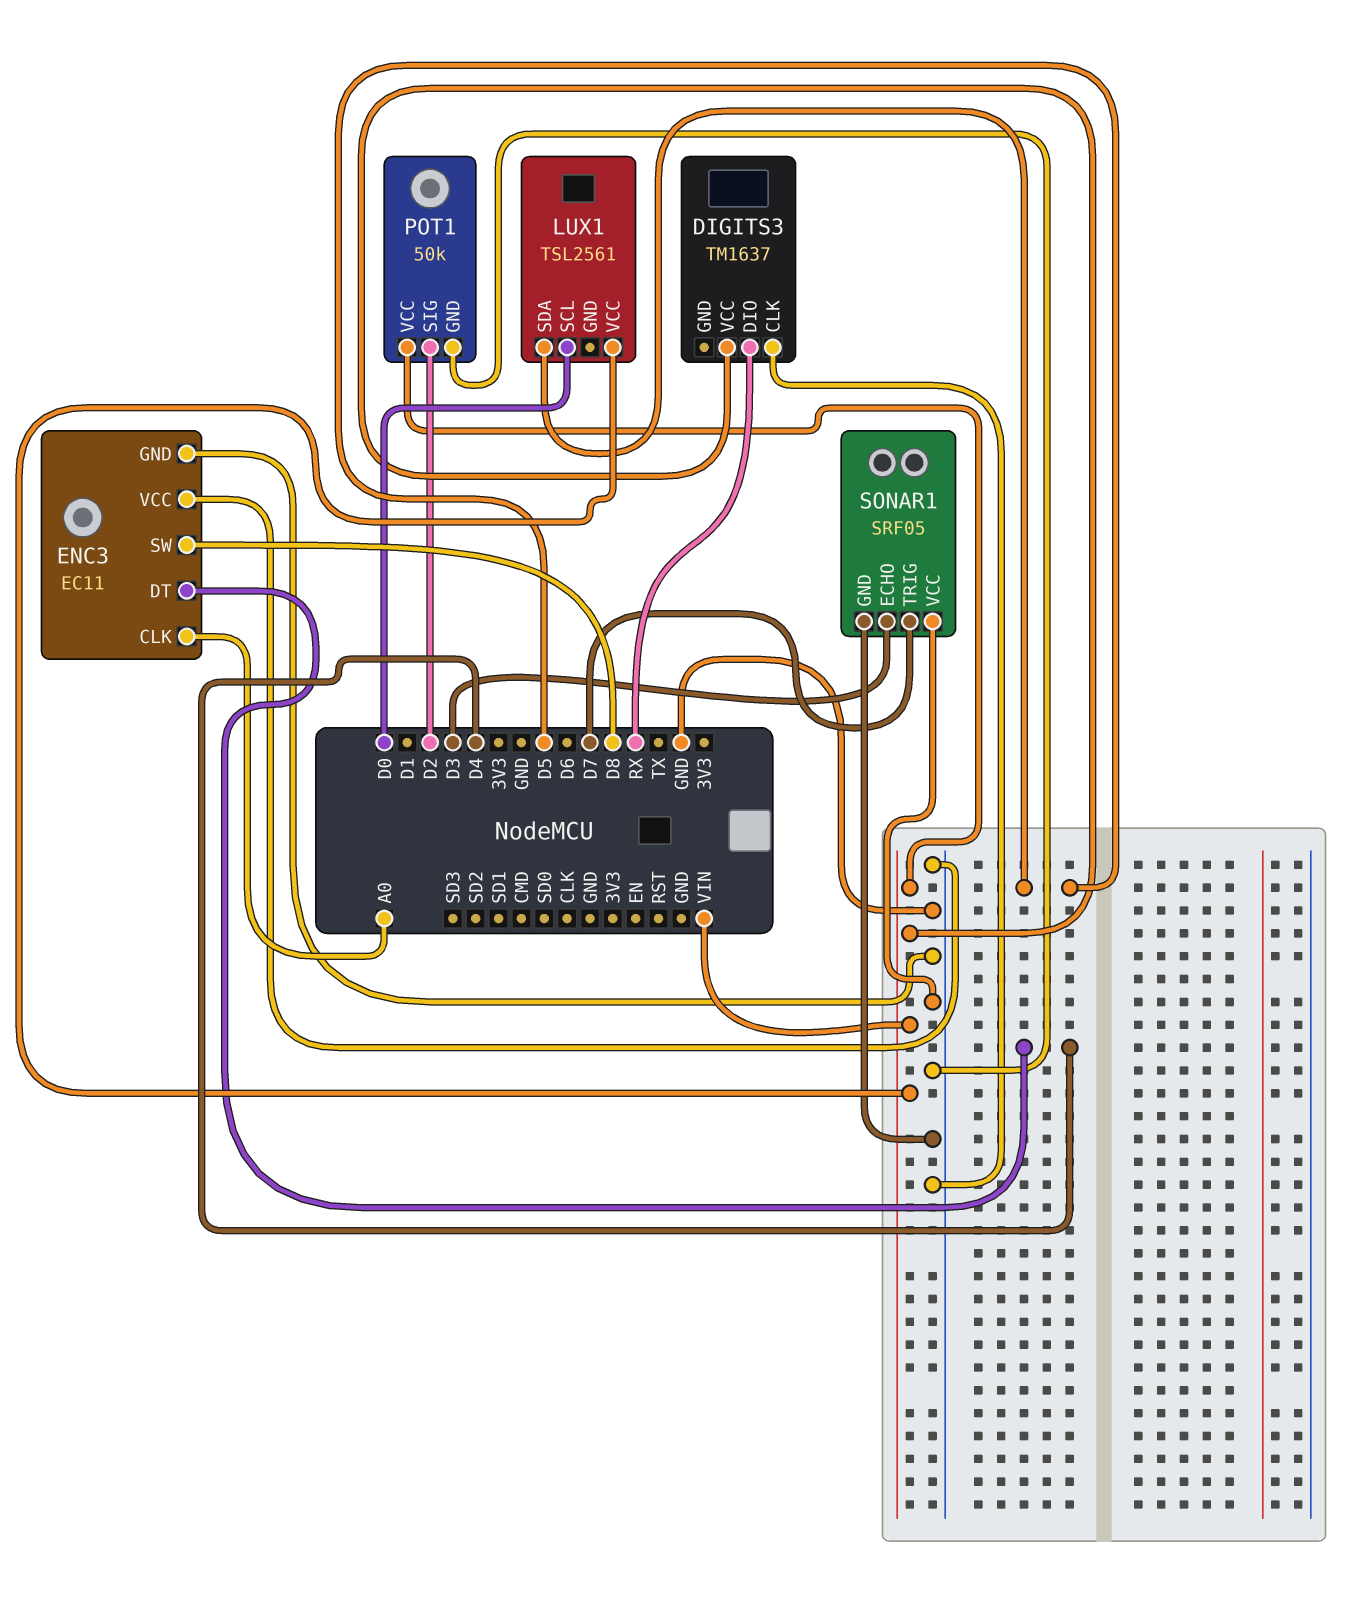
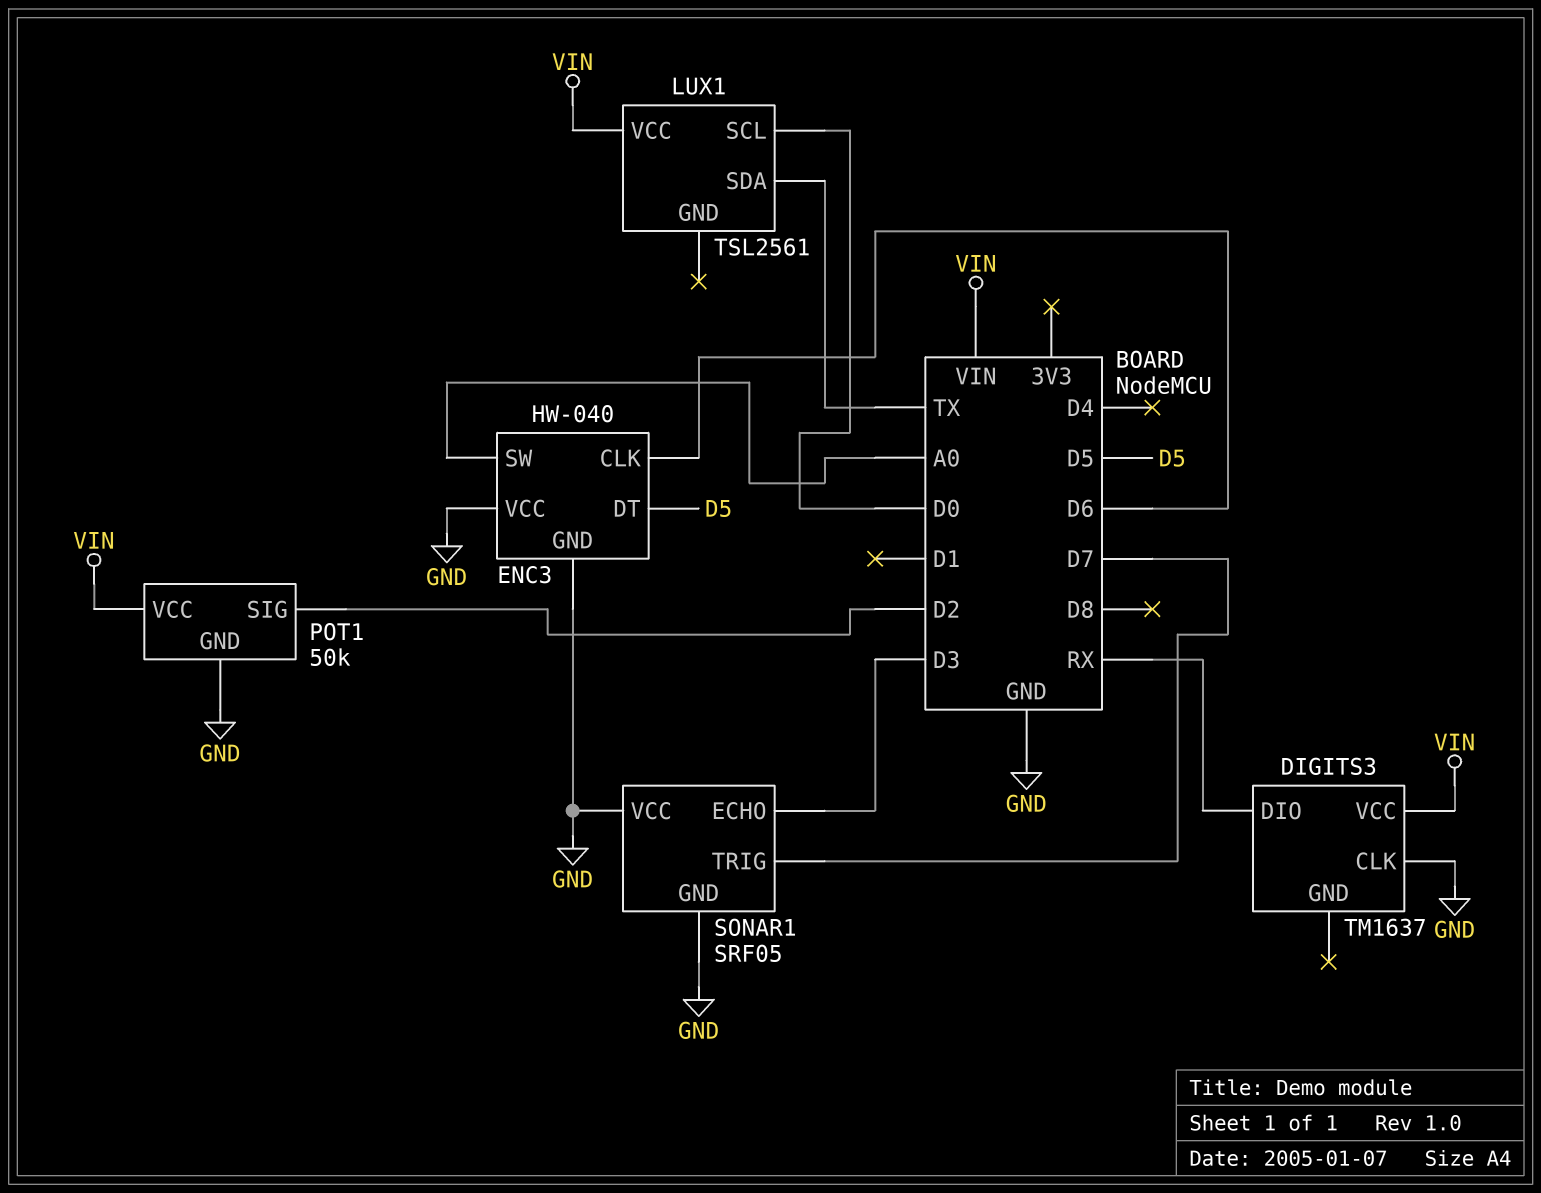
ENC3: EC11 -> HW-040
ENC3 pin CLK: A0 -> D6
ENC3 pin DT: D4 -> D5
ENC3 pin SW: D8 -> A0
LUX1 pin SDA: D5 -> TX

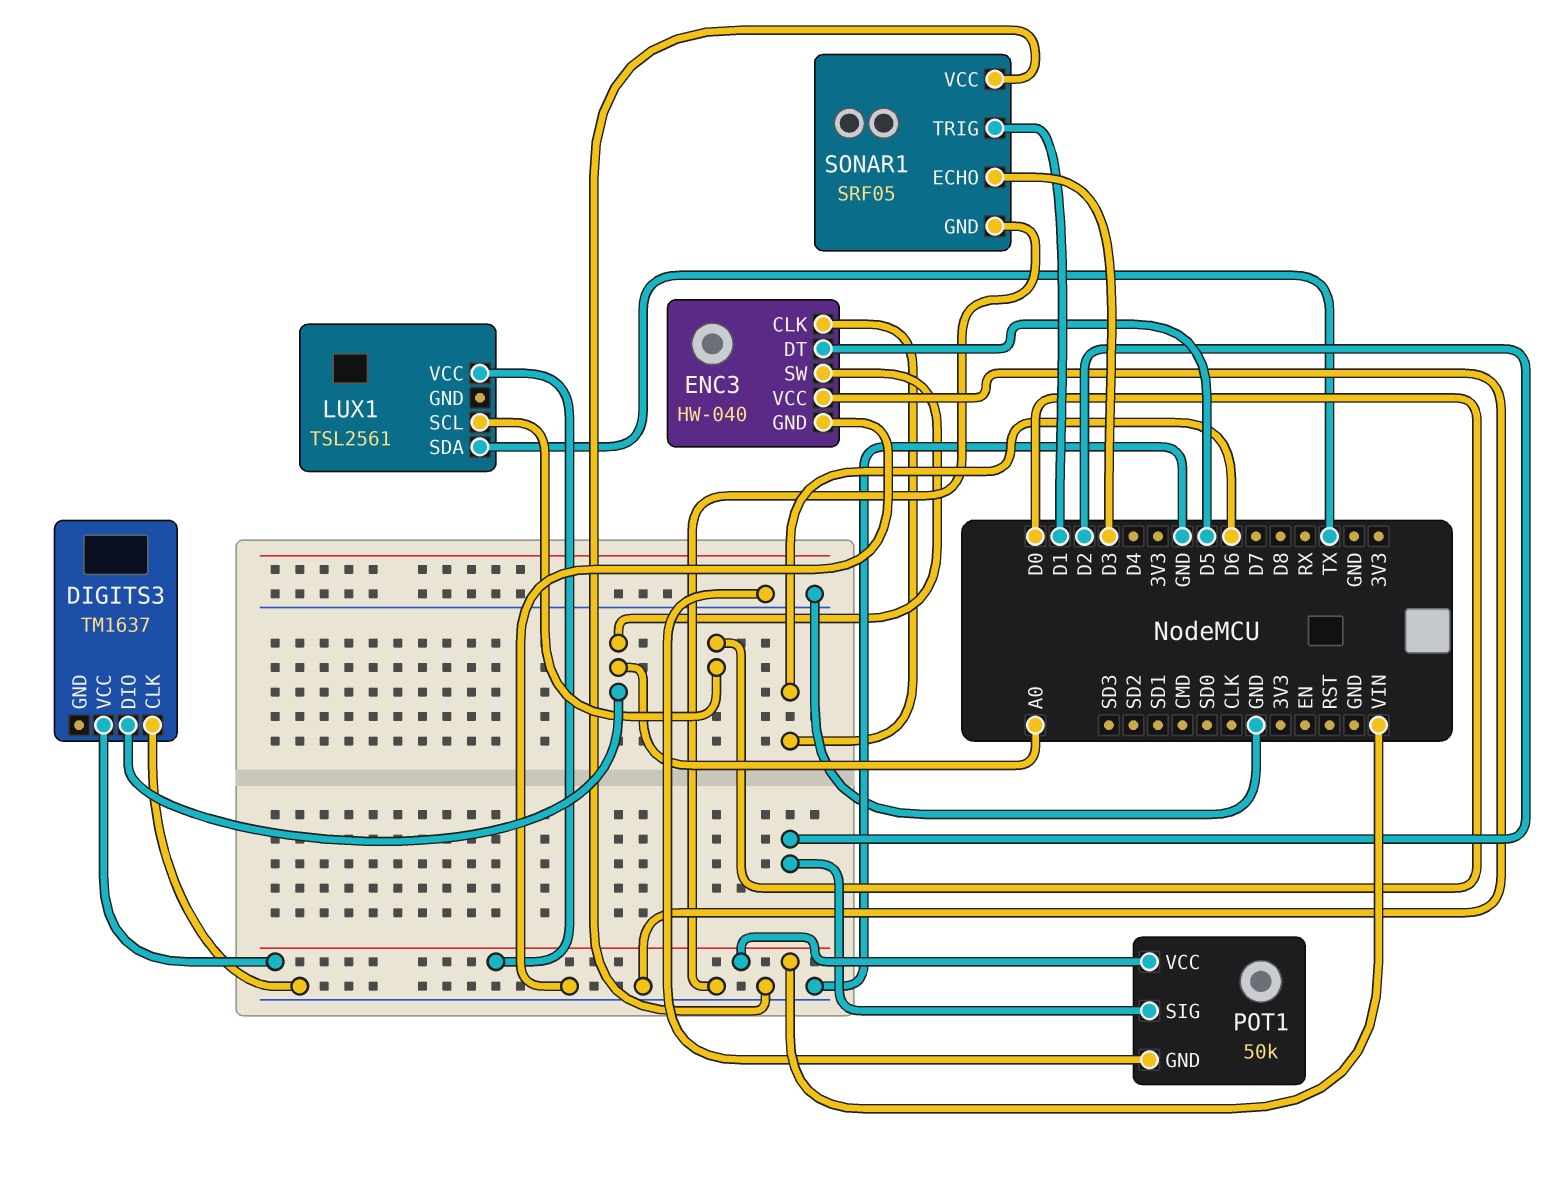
DIGITS3 pin DIO: RX -> A0
SONAR1 pin TRIG: D7 -> D1

